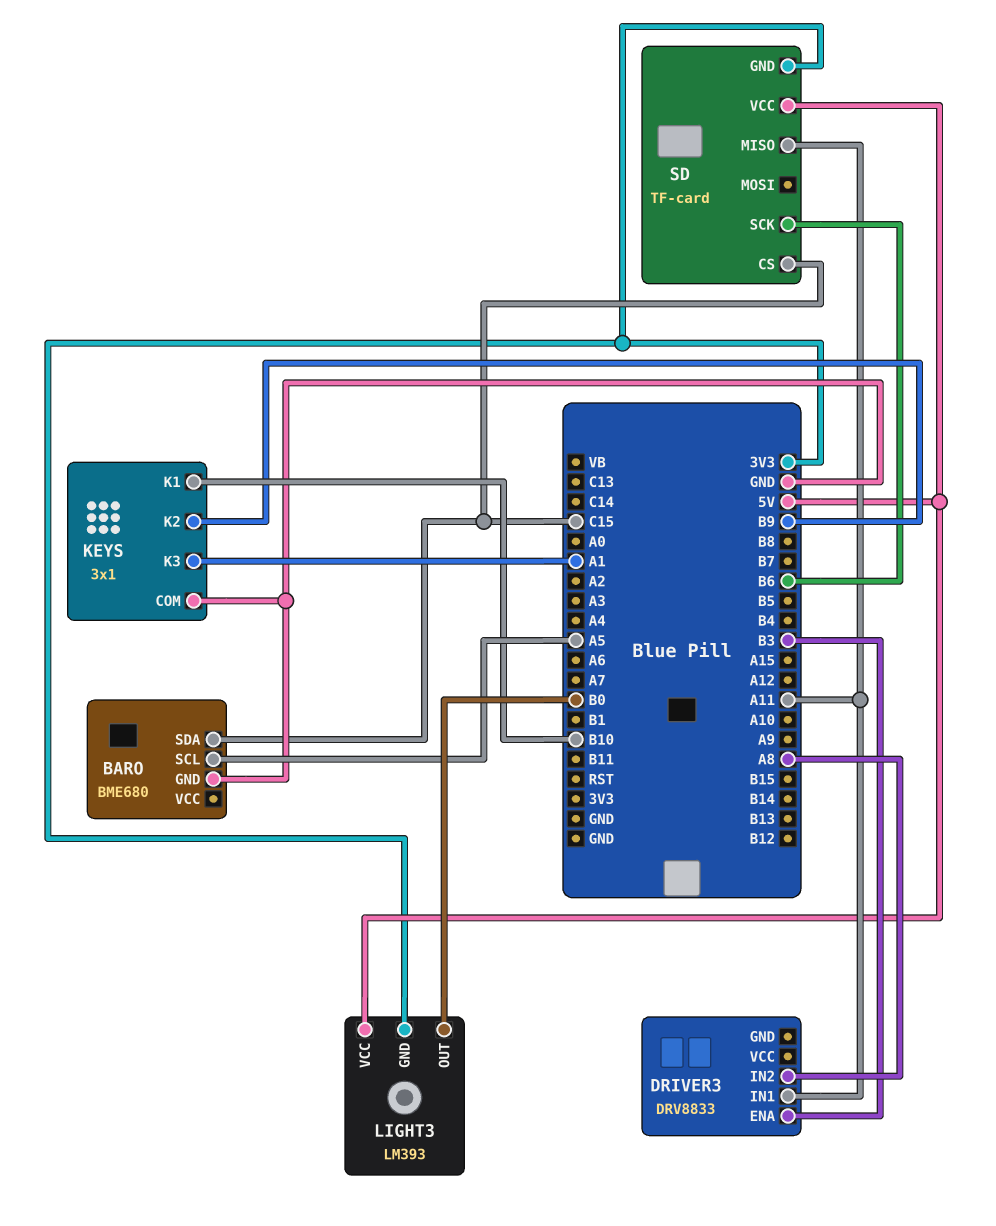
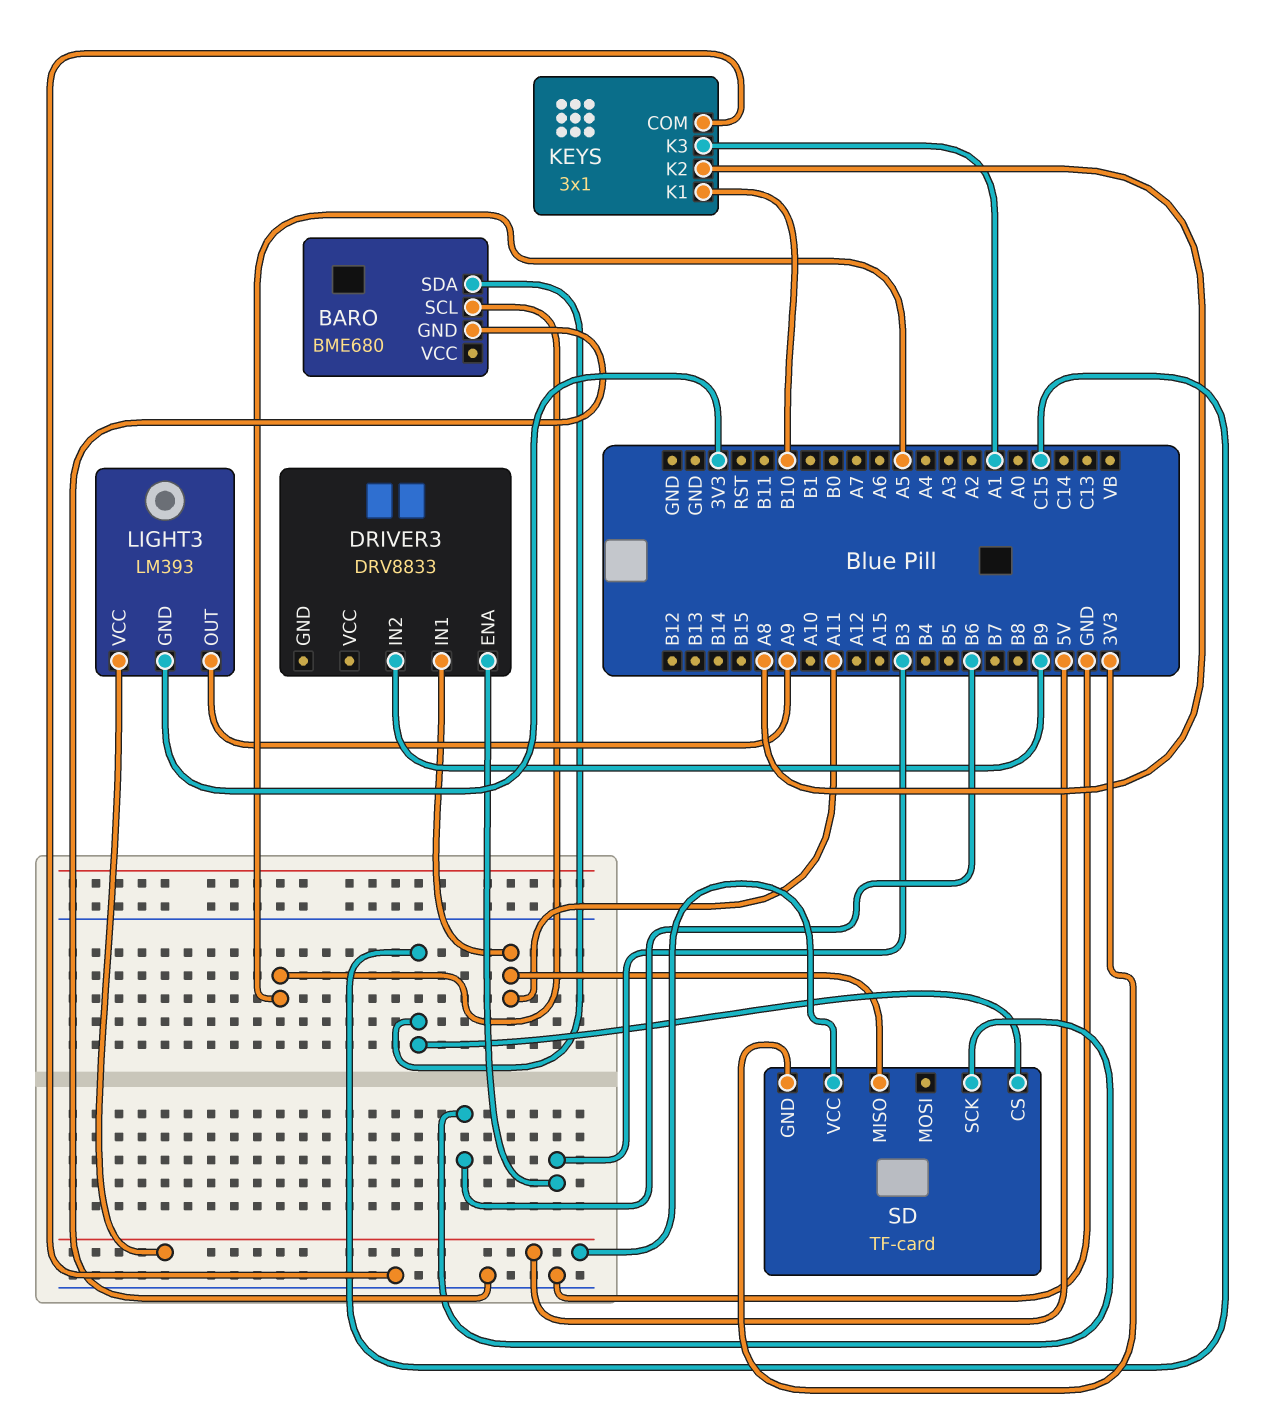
DRIVER3 pin IN2: A8 -> B9
KEYS pin K2: B9 -> A8
LIGHT3 pin OUT: B0 -> A9

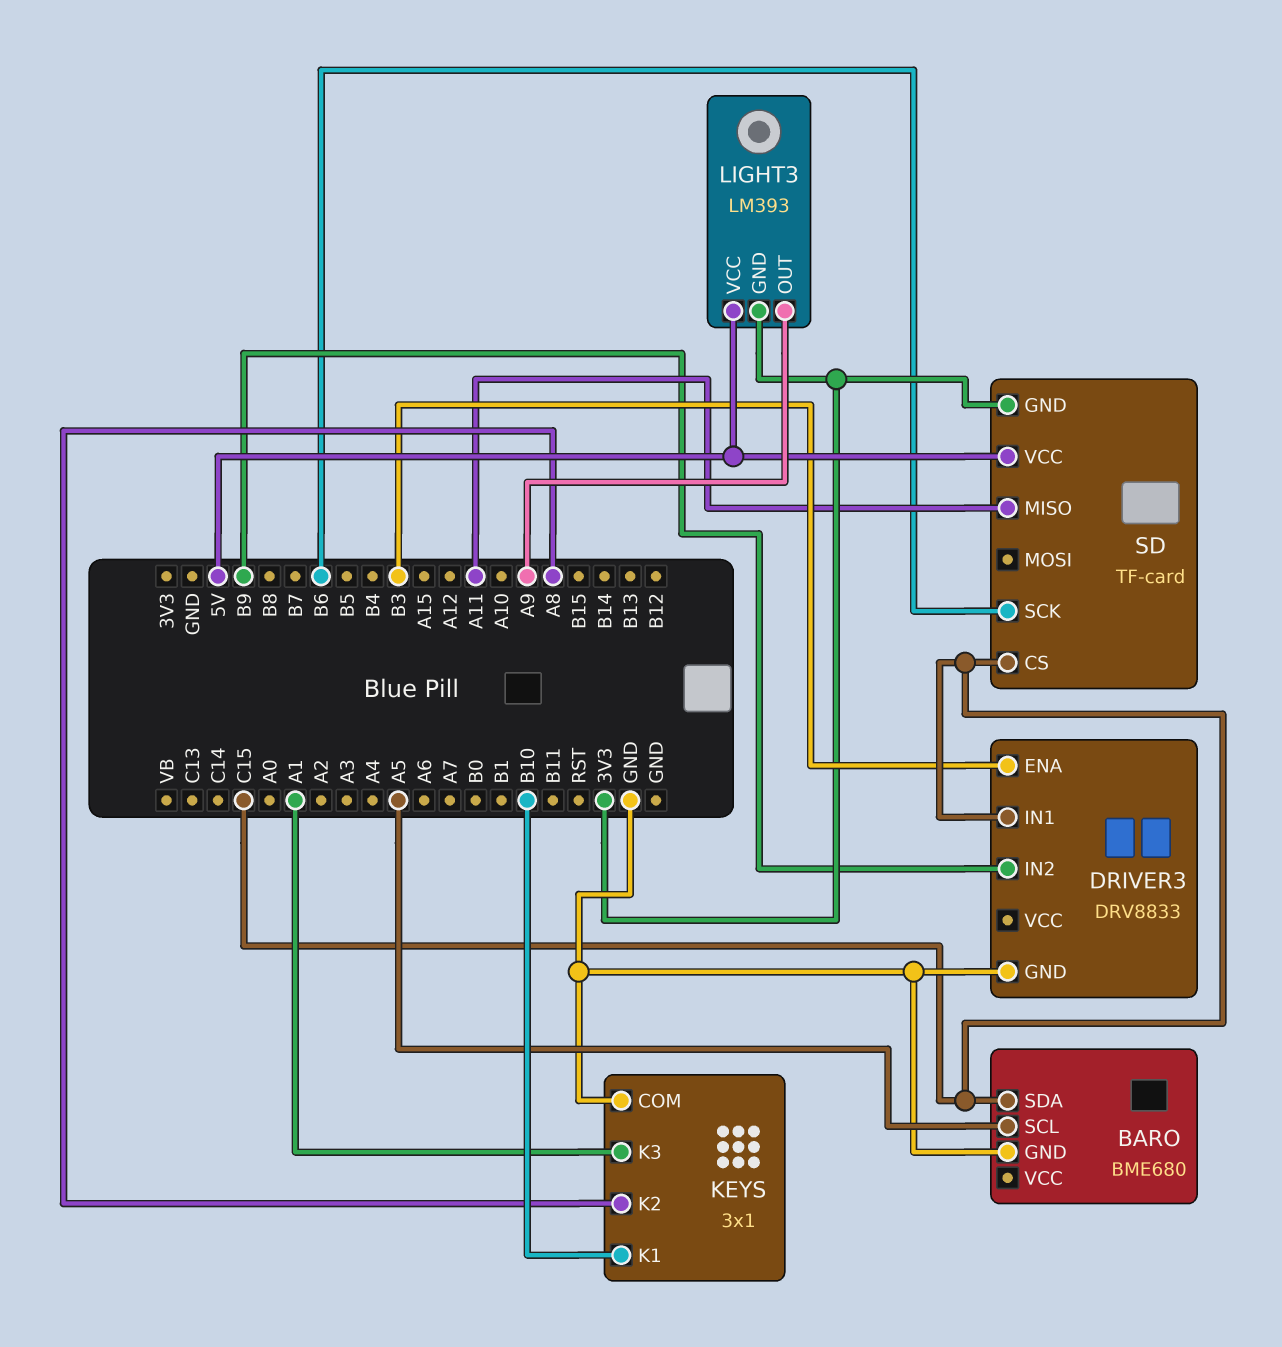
DRIVER3 pin GND: none -> GND
DRIVER3 pin IN1: A11 -> C15

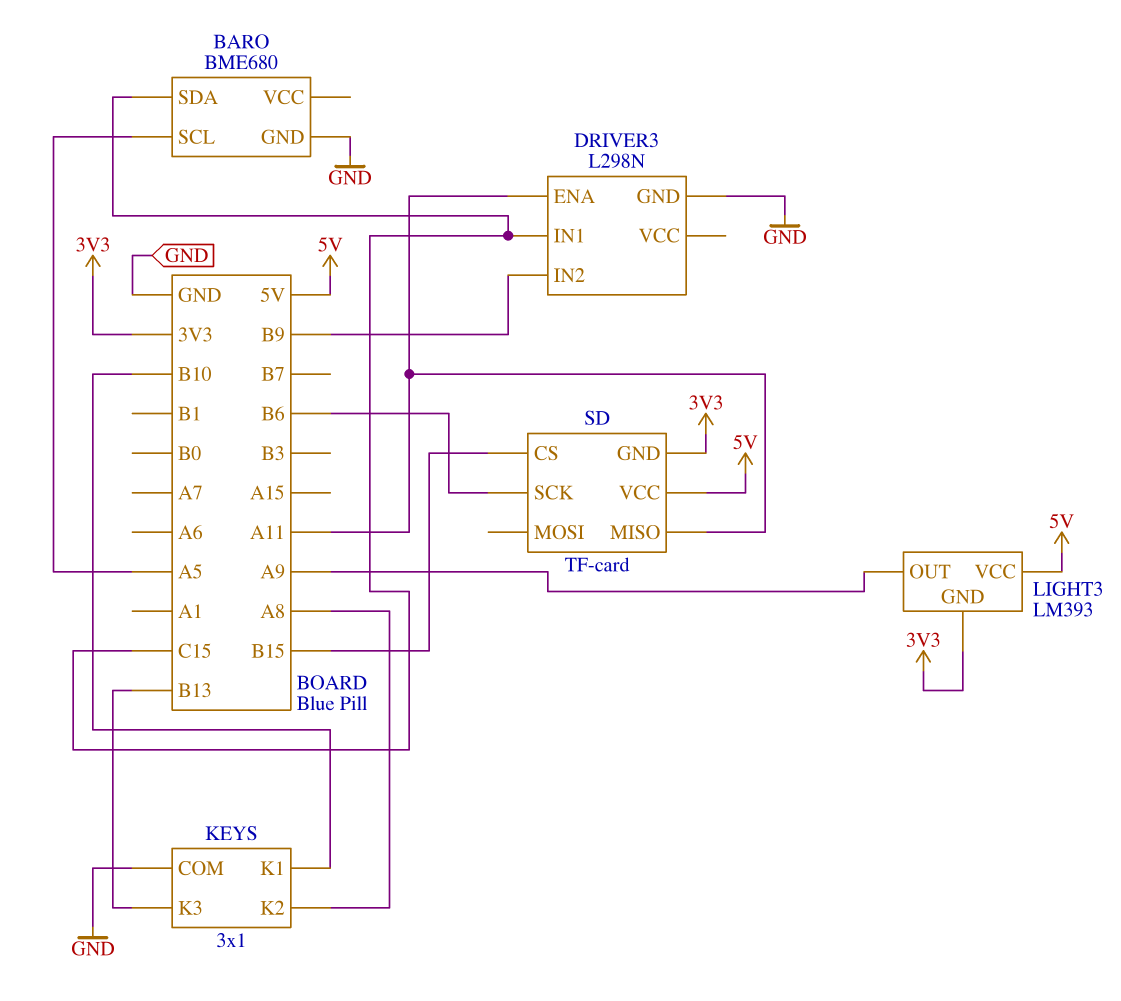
DRIVER3: DRV8833 -> L298N
DRIVER3 pin ENA: B3 -> A11
KEYS pin K3: A1 -> B13
SD pin CS: C15 -> B15

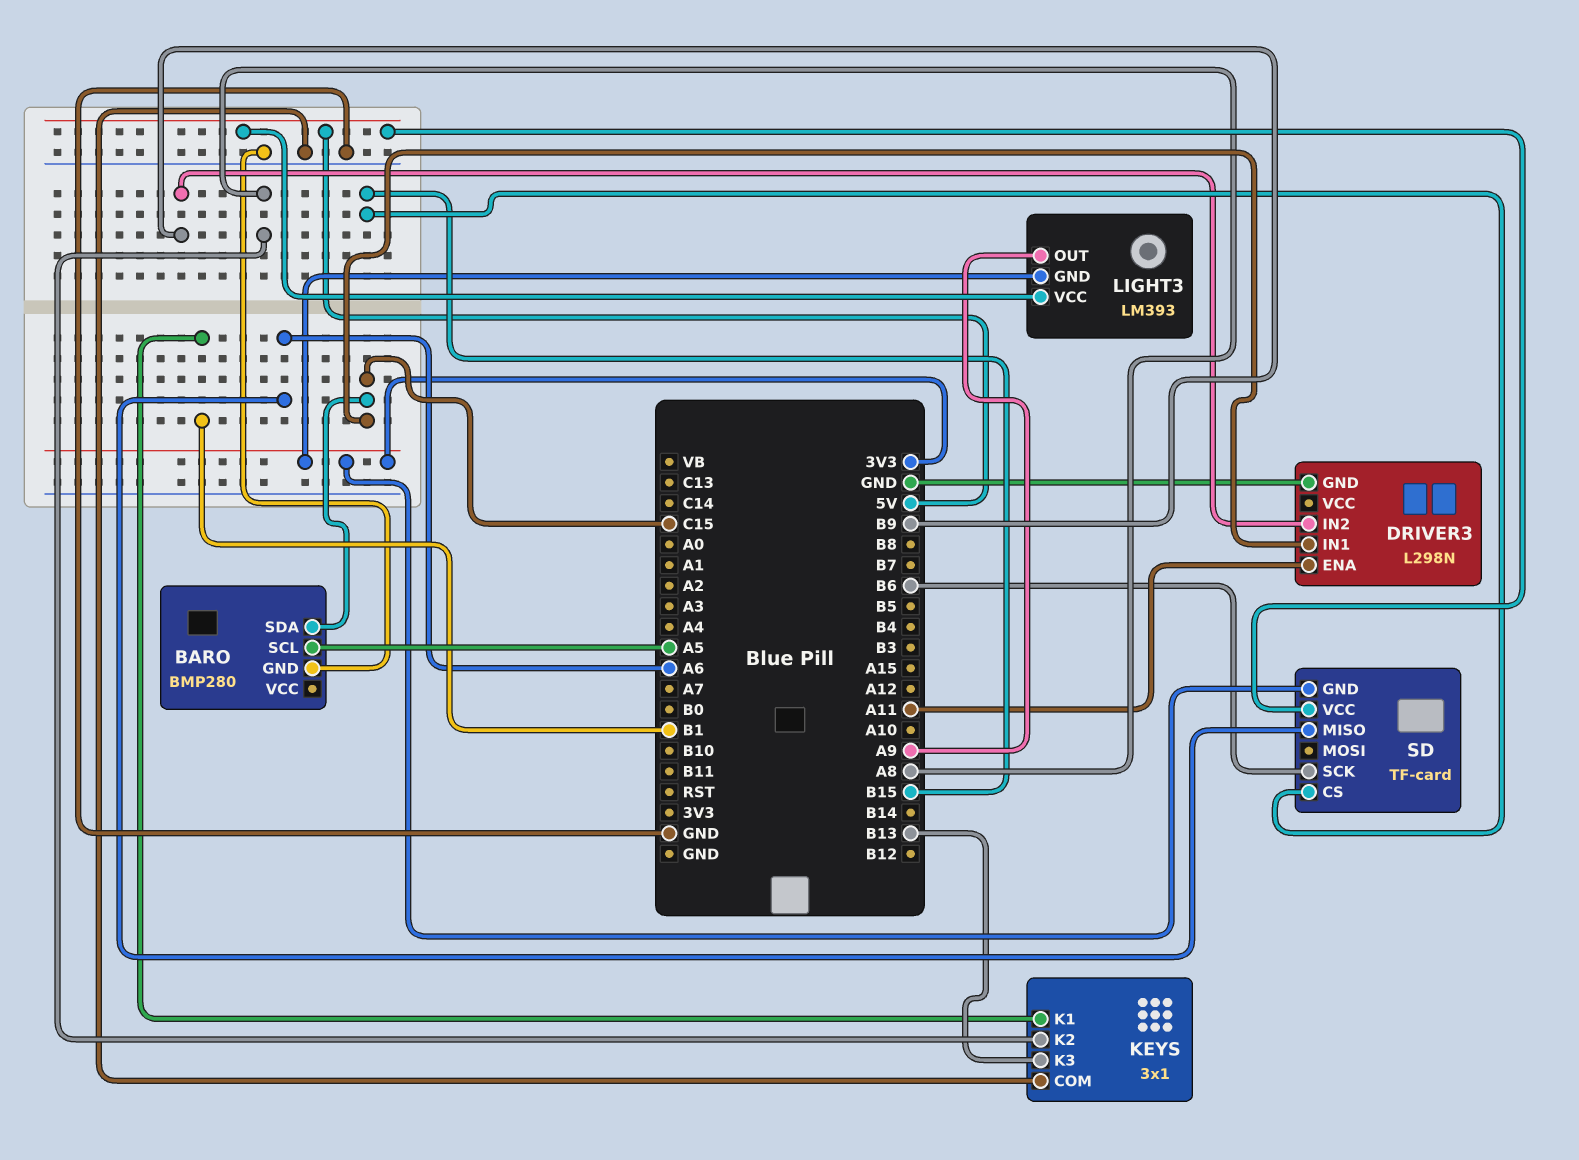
BARO: BME680 -> BMP280
KEYS pin K1: B10 -> B1
SD pin MISO: A11 -> A6

